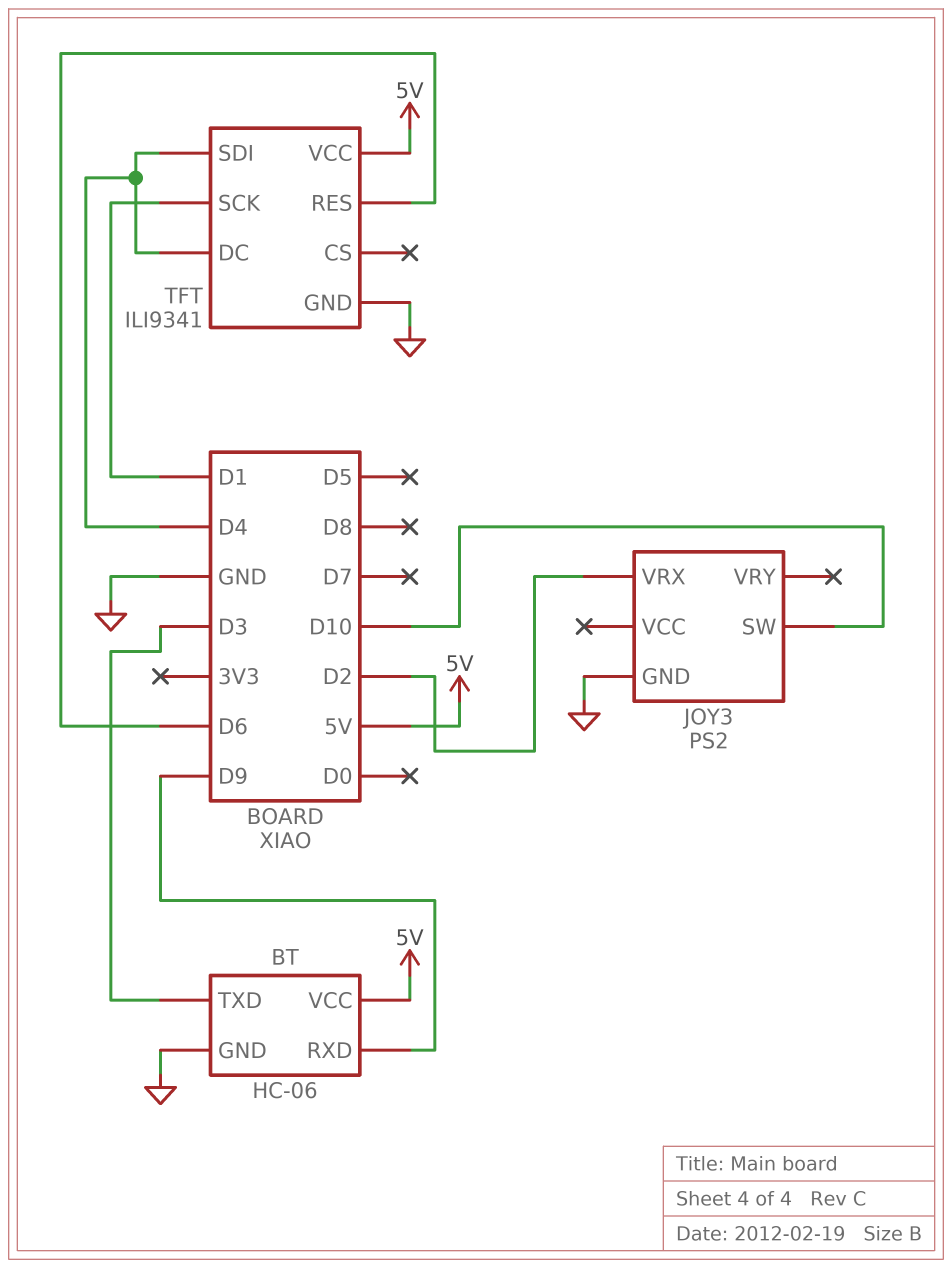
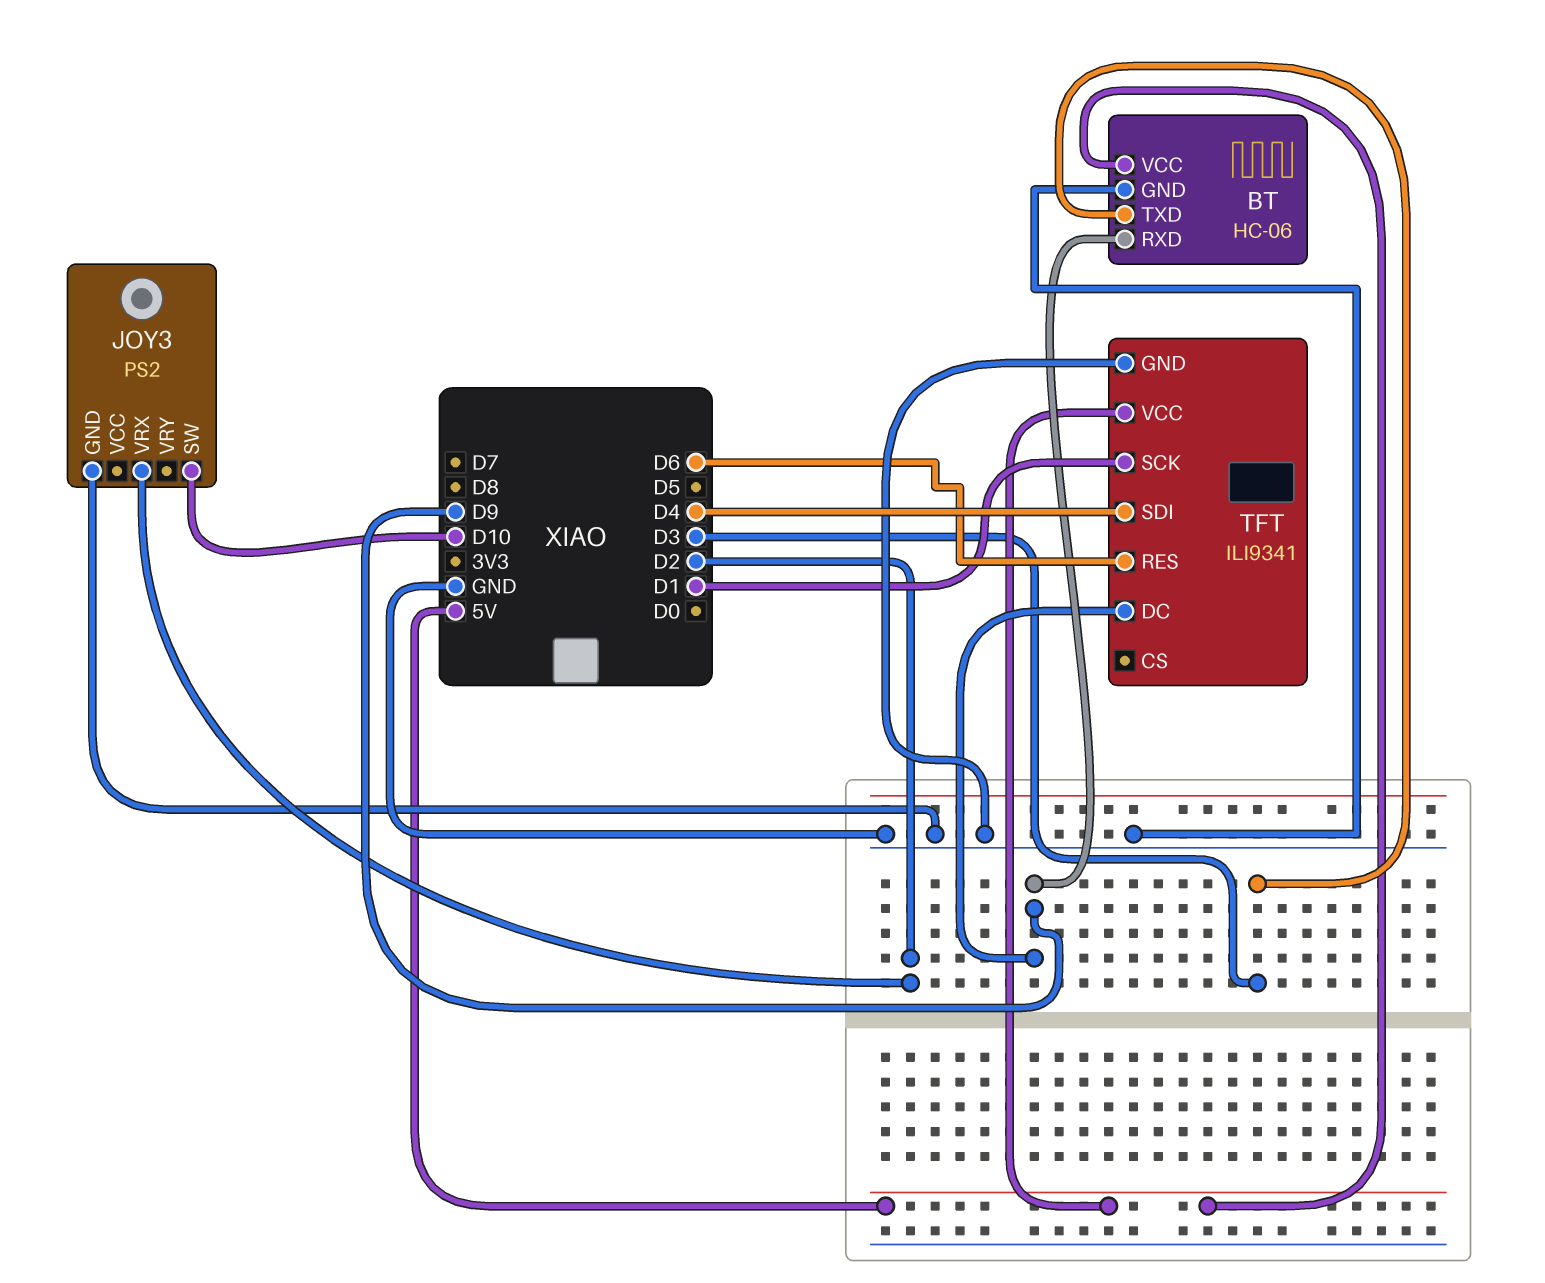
TFT pin DC: D4 -> D9

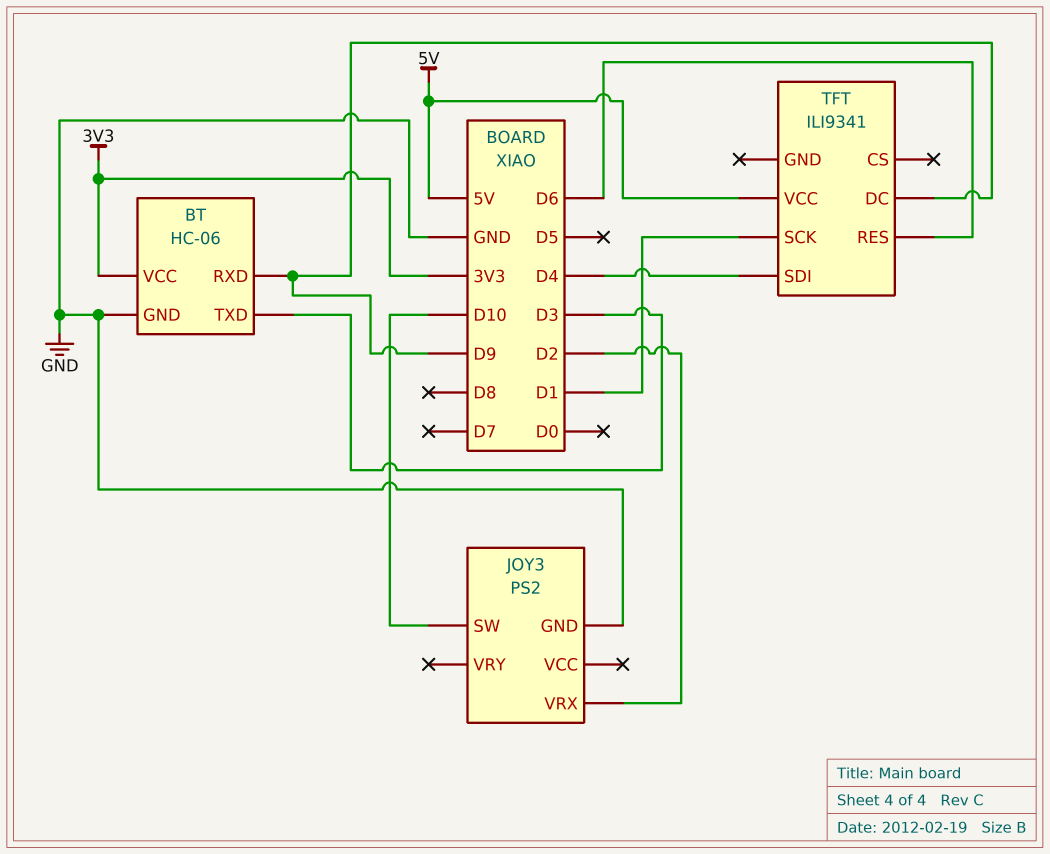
BT pin VCC: 5V -> 3V3
TFT pin GND: GND -> none

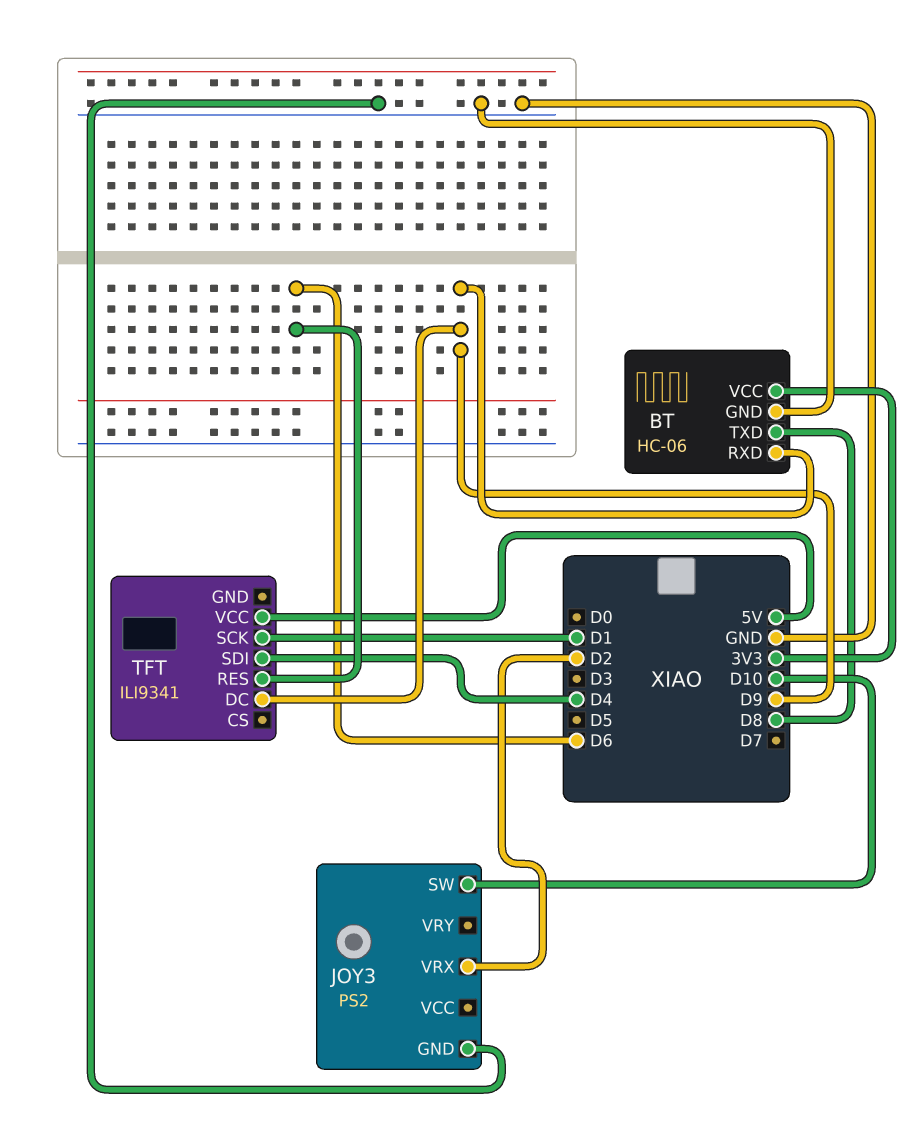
BT pin TXD: D3 -> D8

